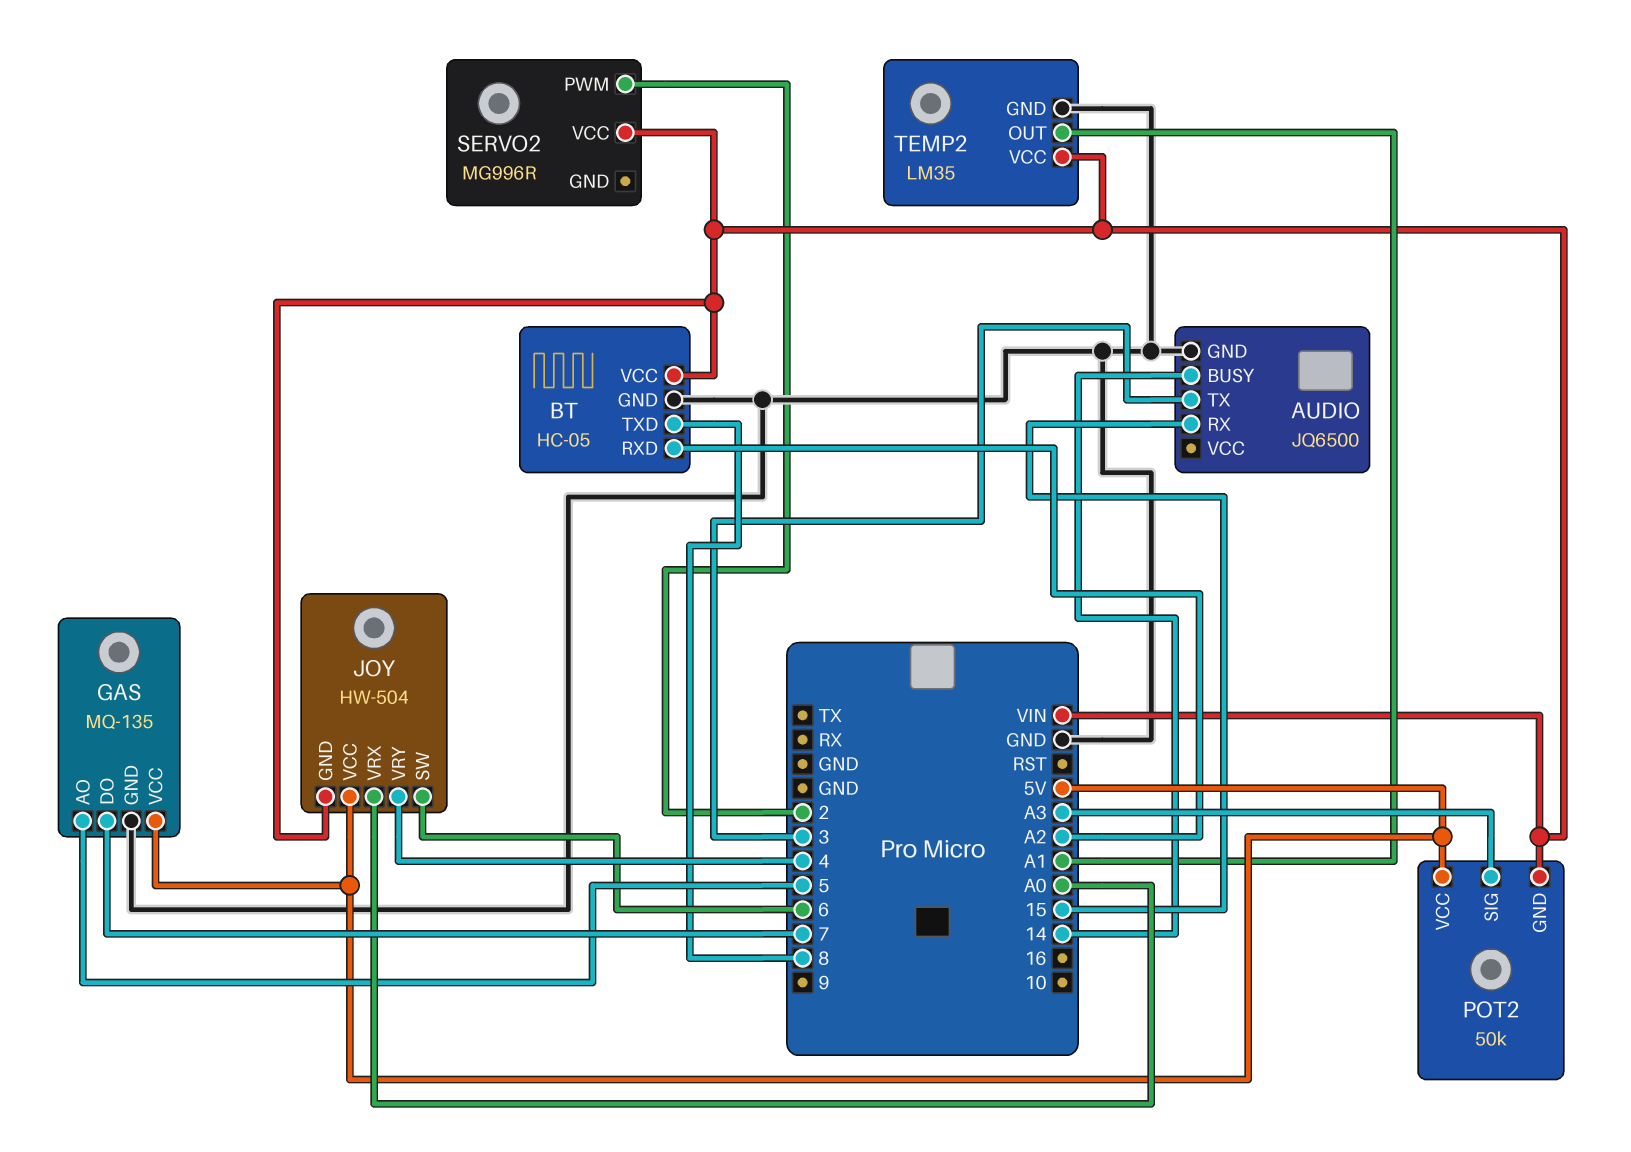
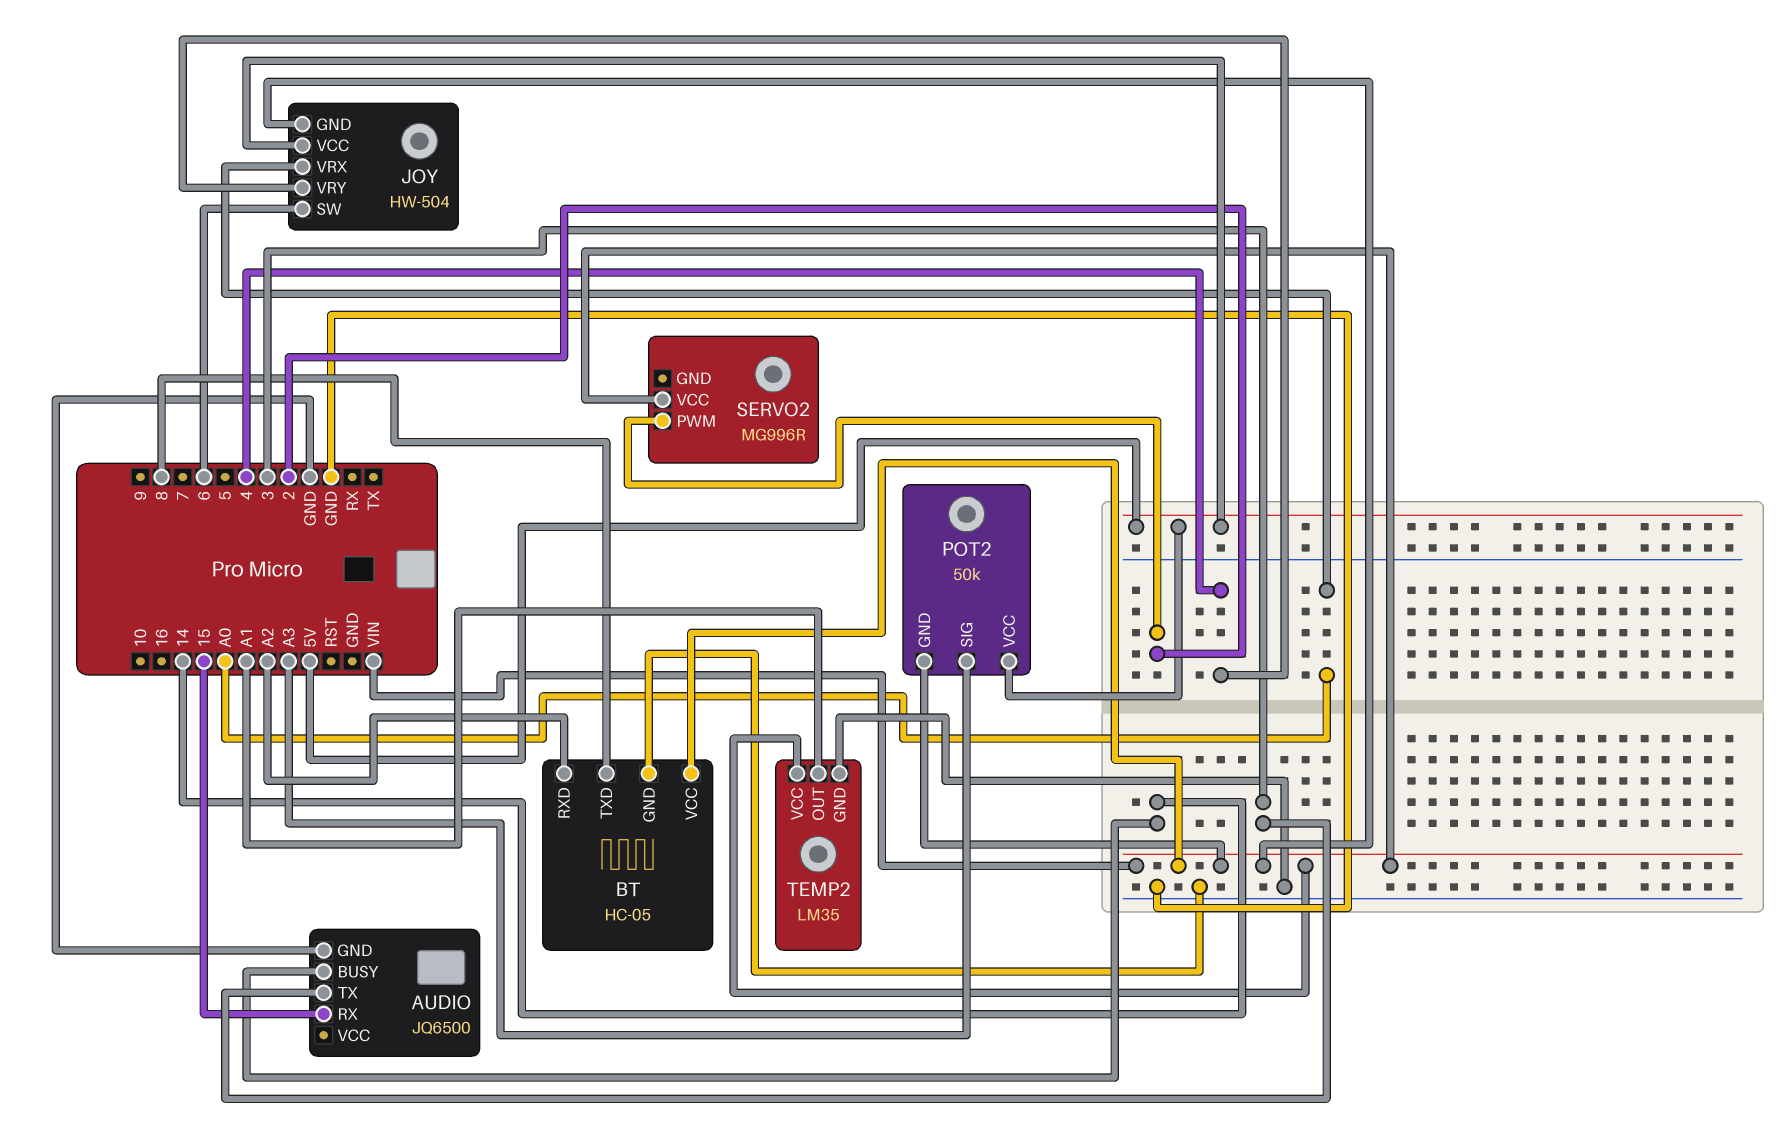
GAS: MQ-135 -> none
GAS pin AO: 5 -> none
GAS pin DO: 7 -> none
GAS pin GND: GND -> none
GAS pin VCC: 5V -> none

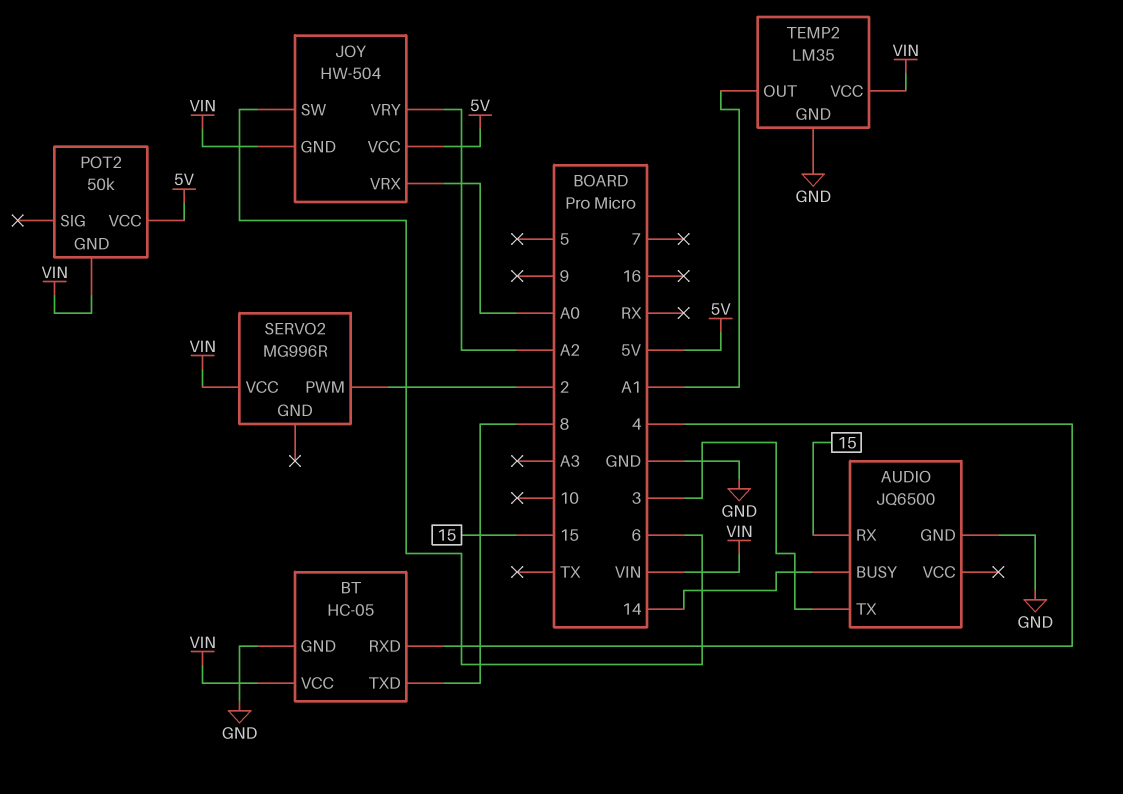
BT pin RXD: A2 -> 4
JOY pin VRY: 4 -> A2
POT2 pin SIG: A3 -> none

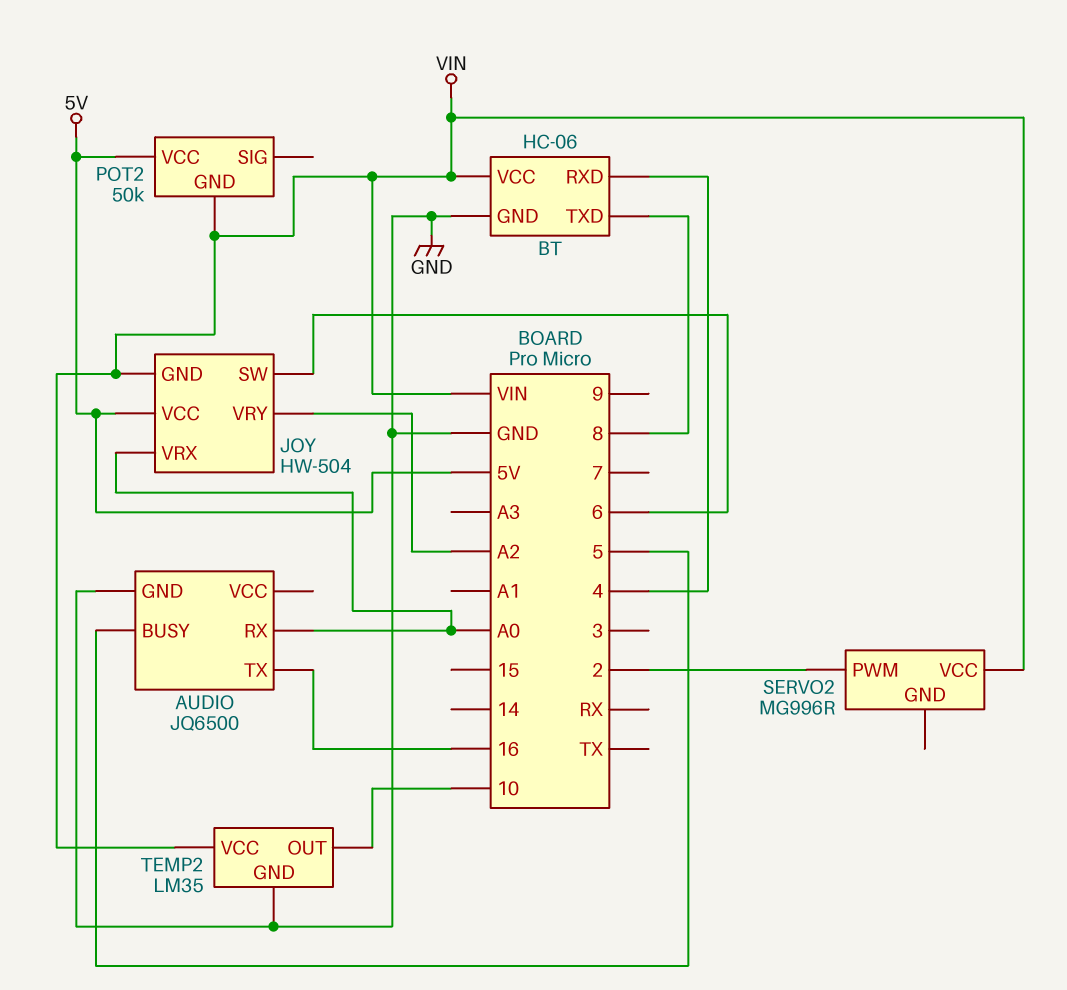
AUDIO pin BUSY: 14 -> 5
AUDIO pin RX: 15 -> A0
AUDIO pin TX: 3 -> 16
BT: HC-05 -> HC-06
TEMP2 pin OUT: A1 -> 10

